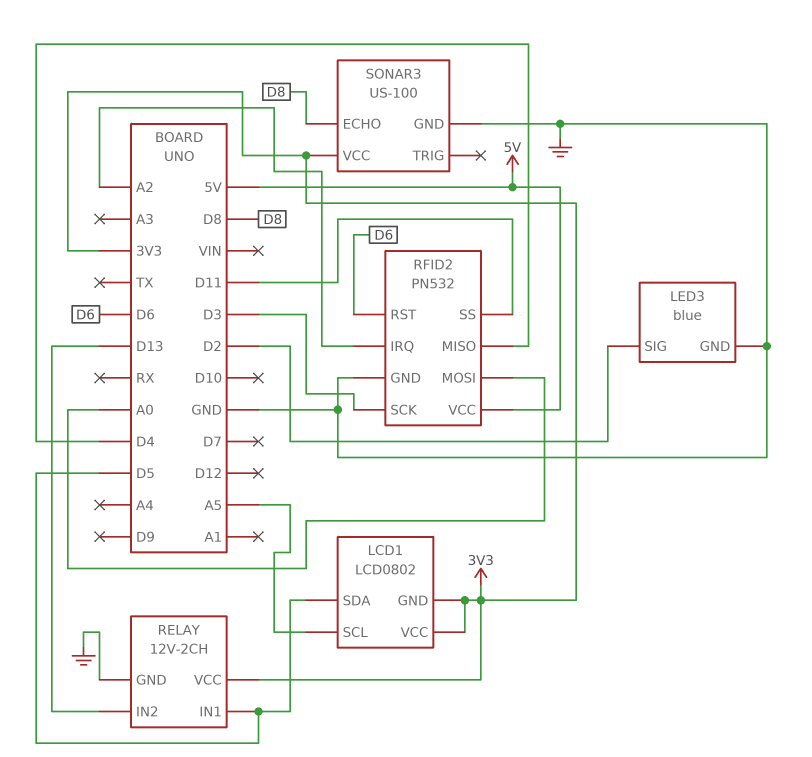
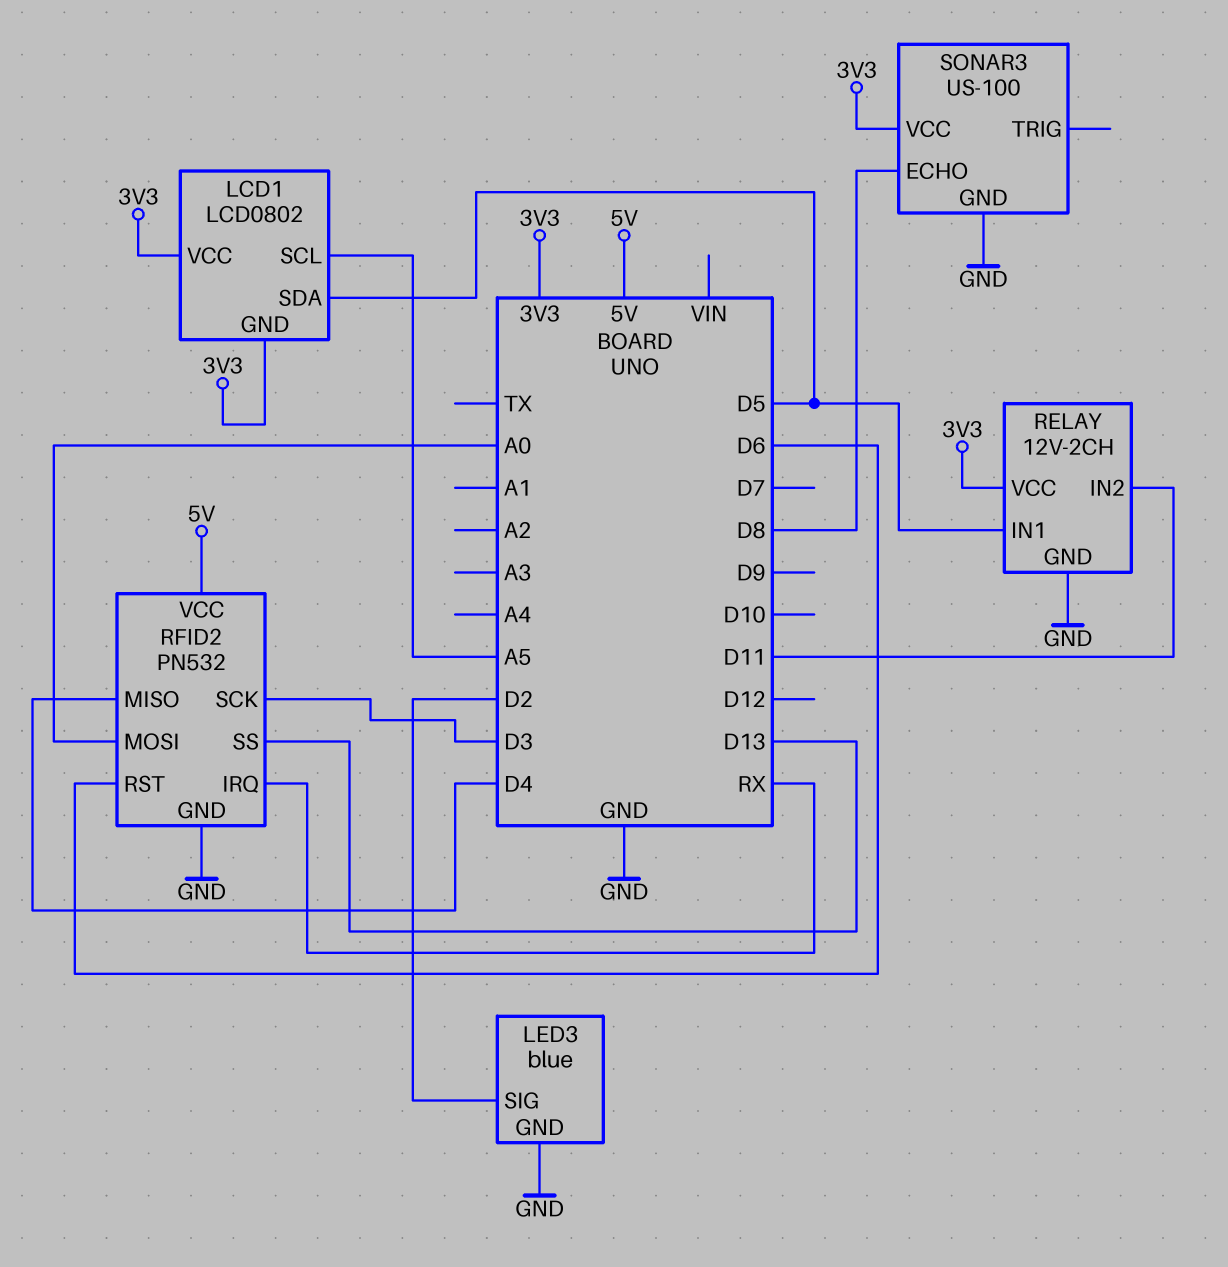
RELAY pin IN2: D13 -> D11
RFID2 pin IRQ: A2 -> RX
RFID2 pin SS: D11 -> D13

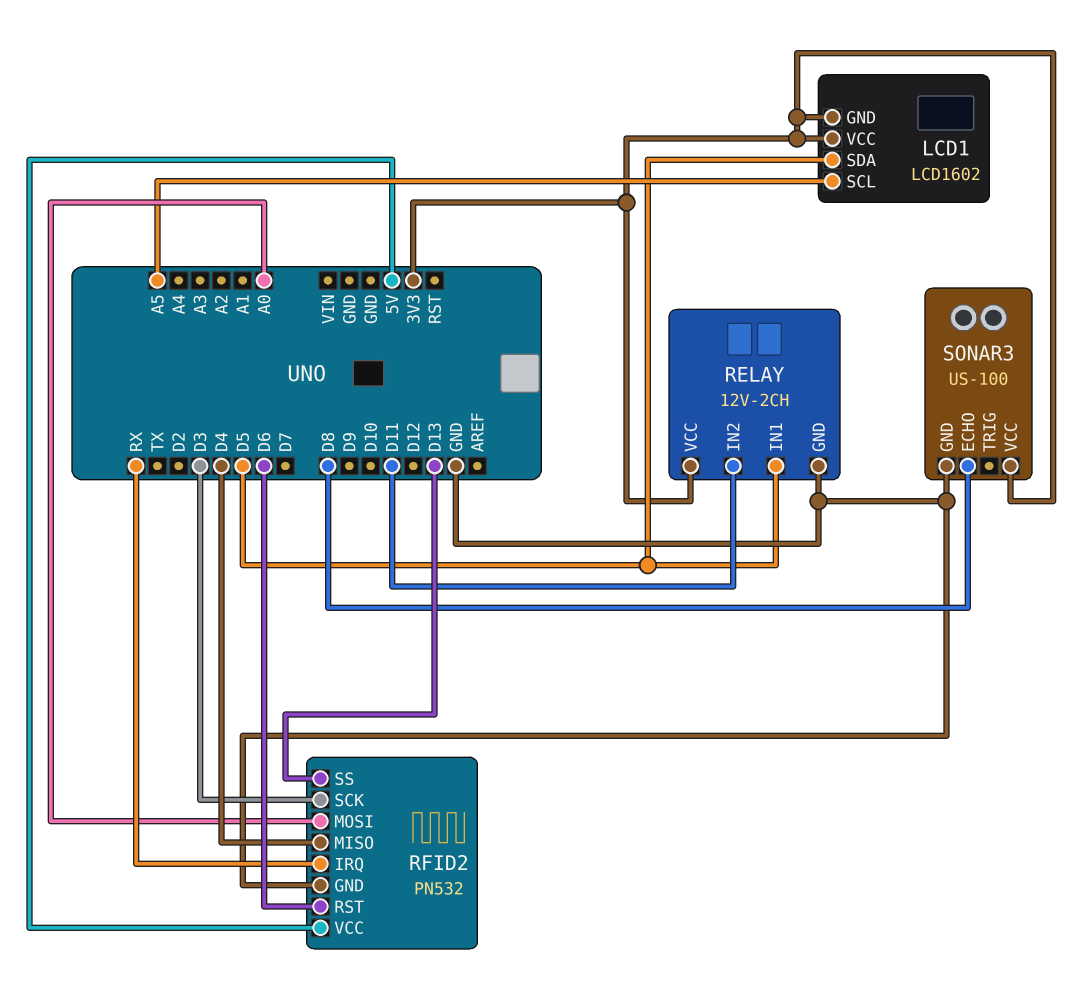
LCD1: LCD0802 -> LCD1602
LED3: blue -> none
LED3 pin GND: GND -> none
LED3 pin SIG: D2 -> none

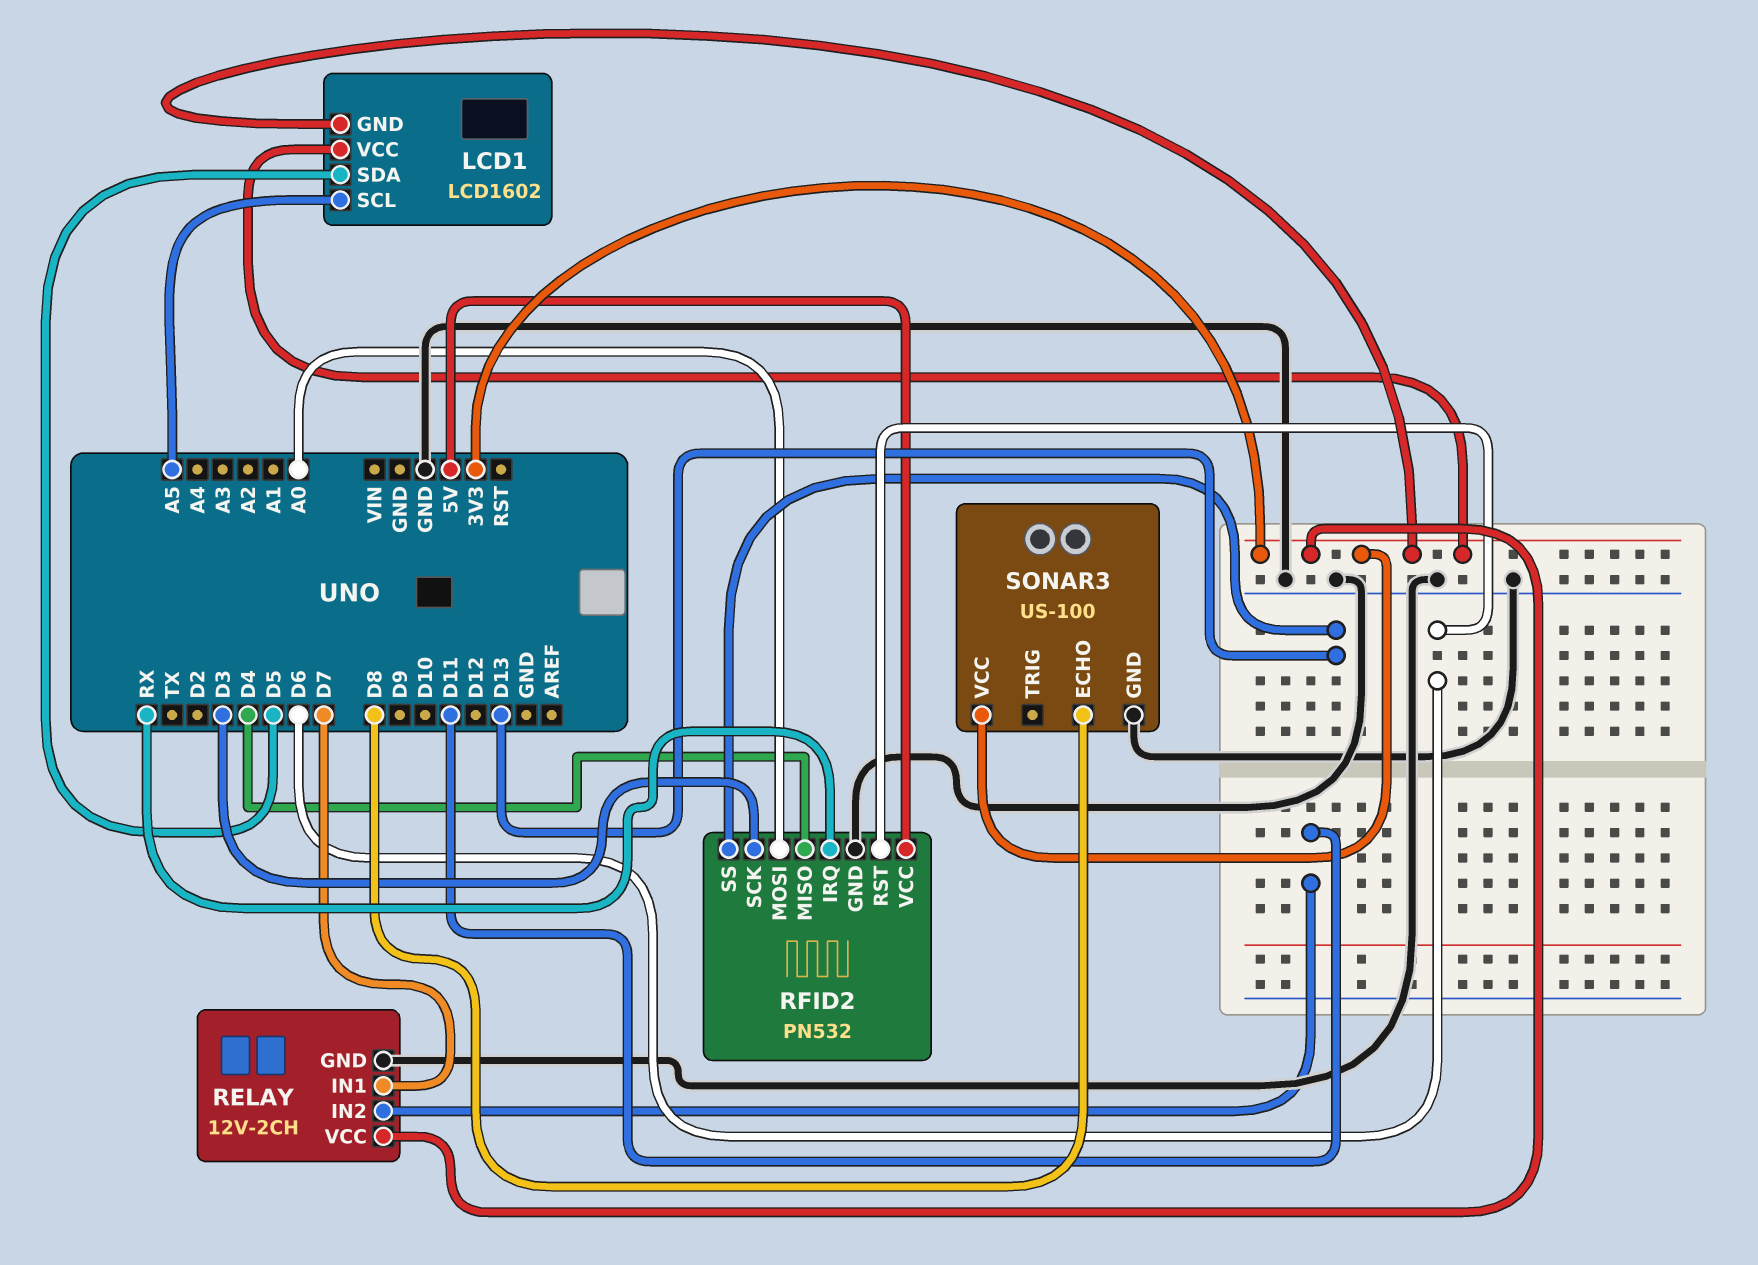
RELAY pin IN1: D5 -> D7

